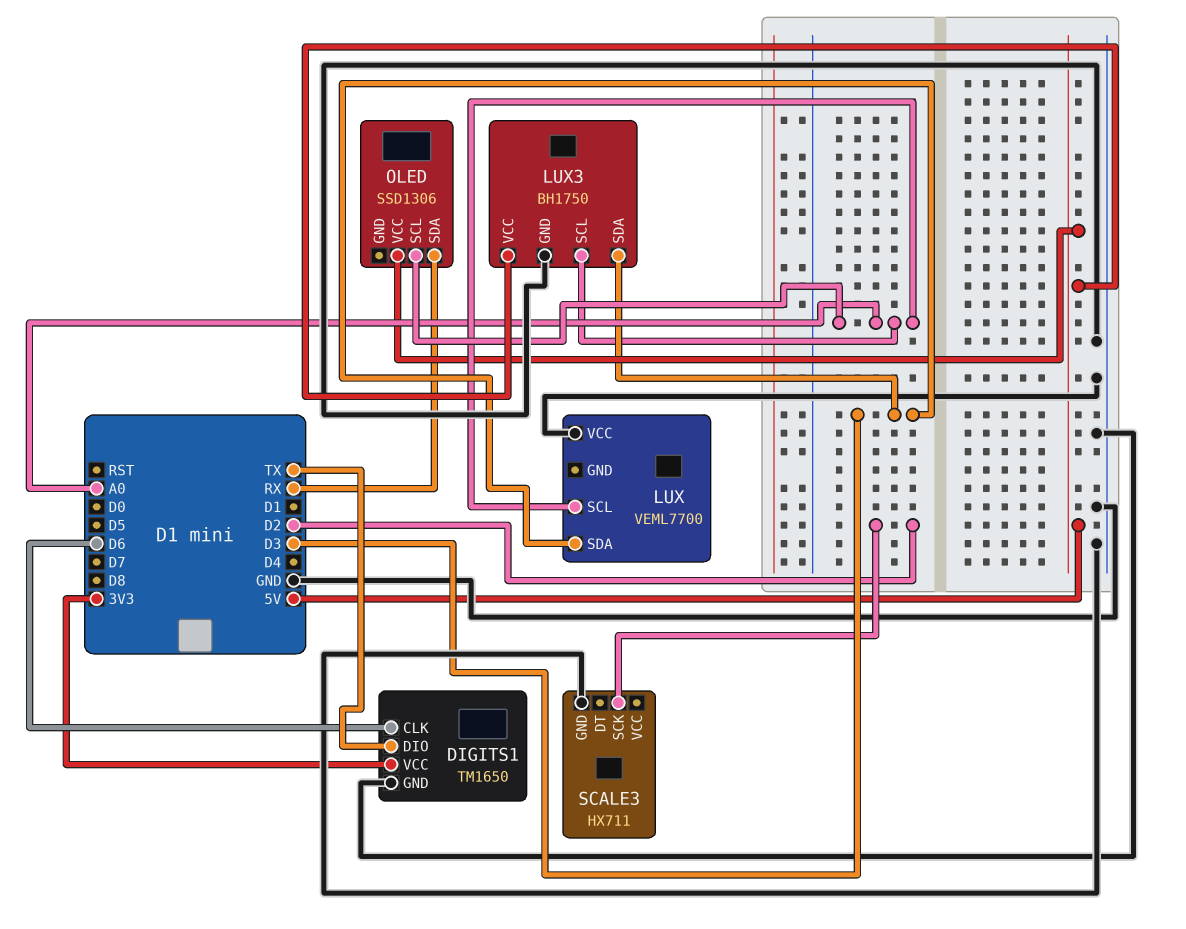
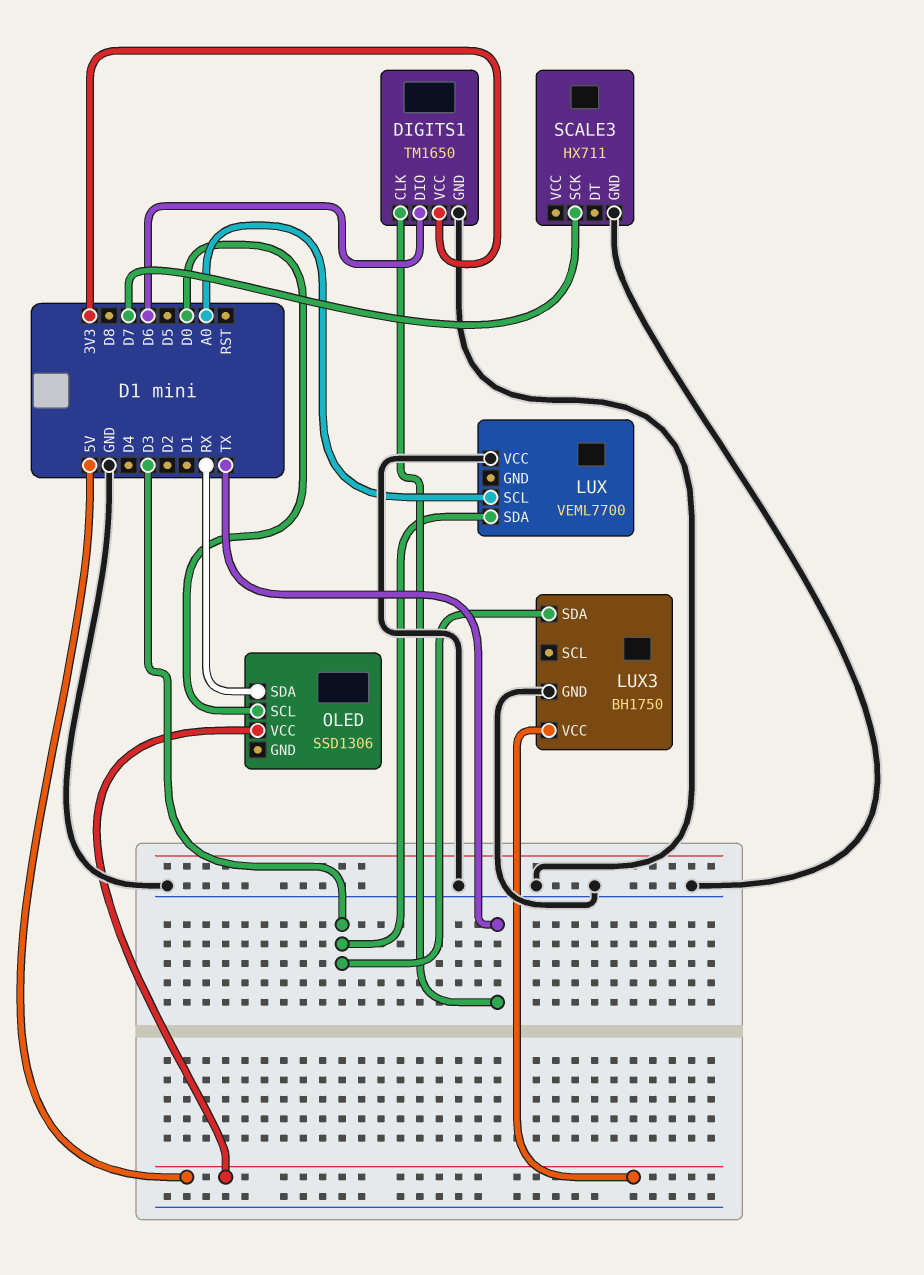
DIGITS1 pin CLK: D6 -> TX
DIGITS1 pin DIO: TX -> D6
LUX3 pin SCL: A0 -> none
OLED pin SCL: A0 -> D0
SCALE3 pin SCK: D2 -> D7

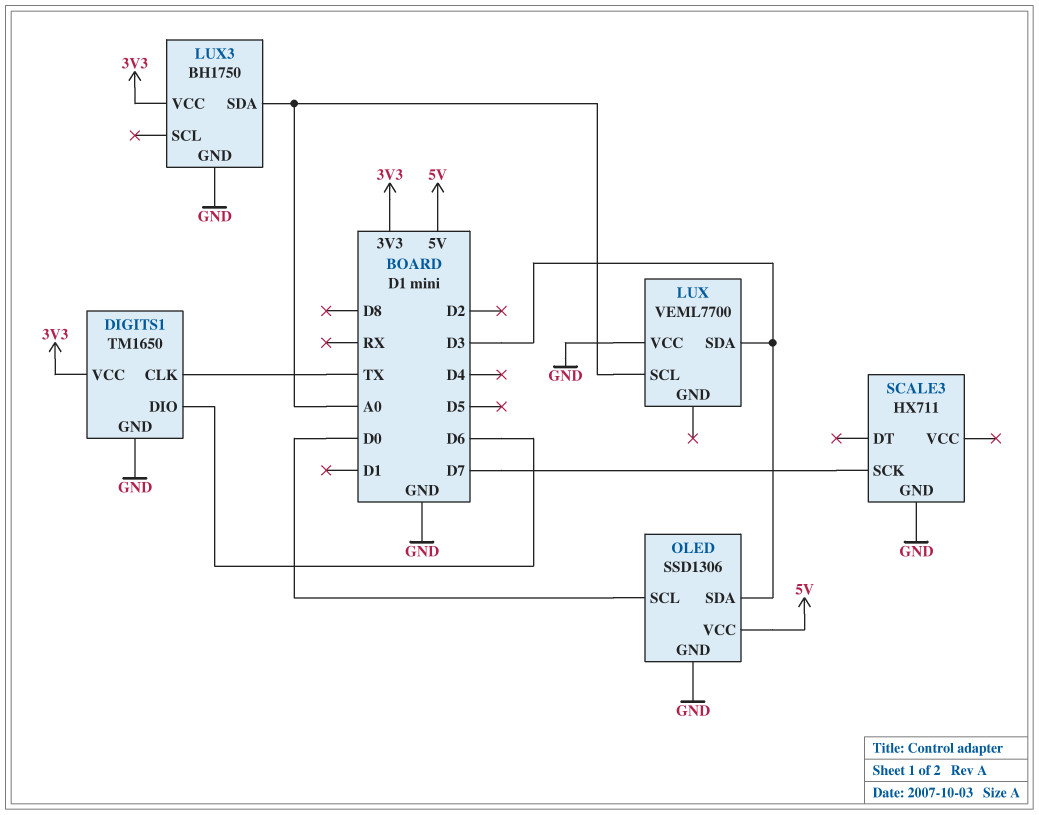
LUX3 pin SDA: D3 -> A0
LUX3 pin VCC: 5V -> 3V3
OLED pin GND: none -> GND
OLED pin SDA: RX -> D3

